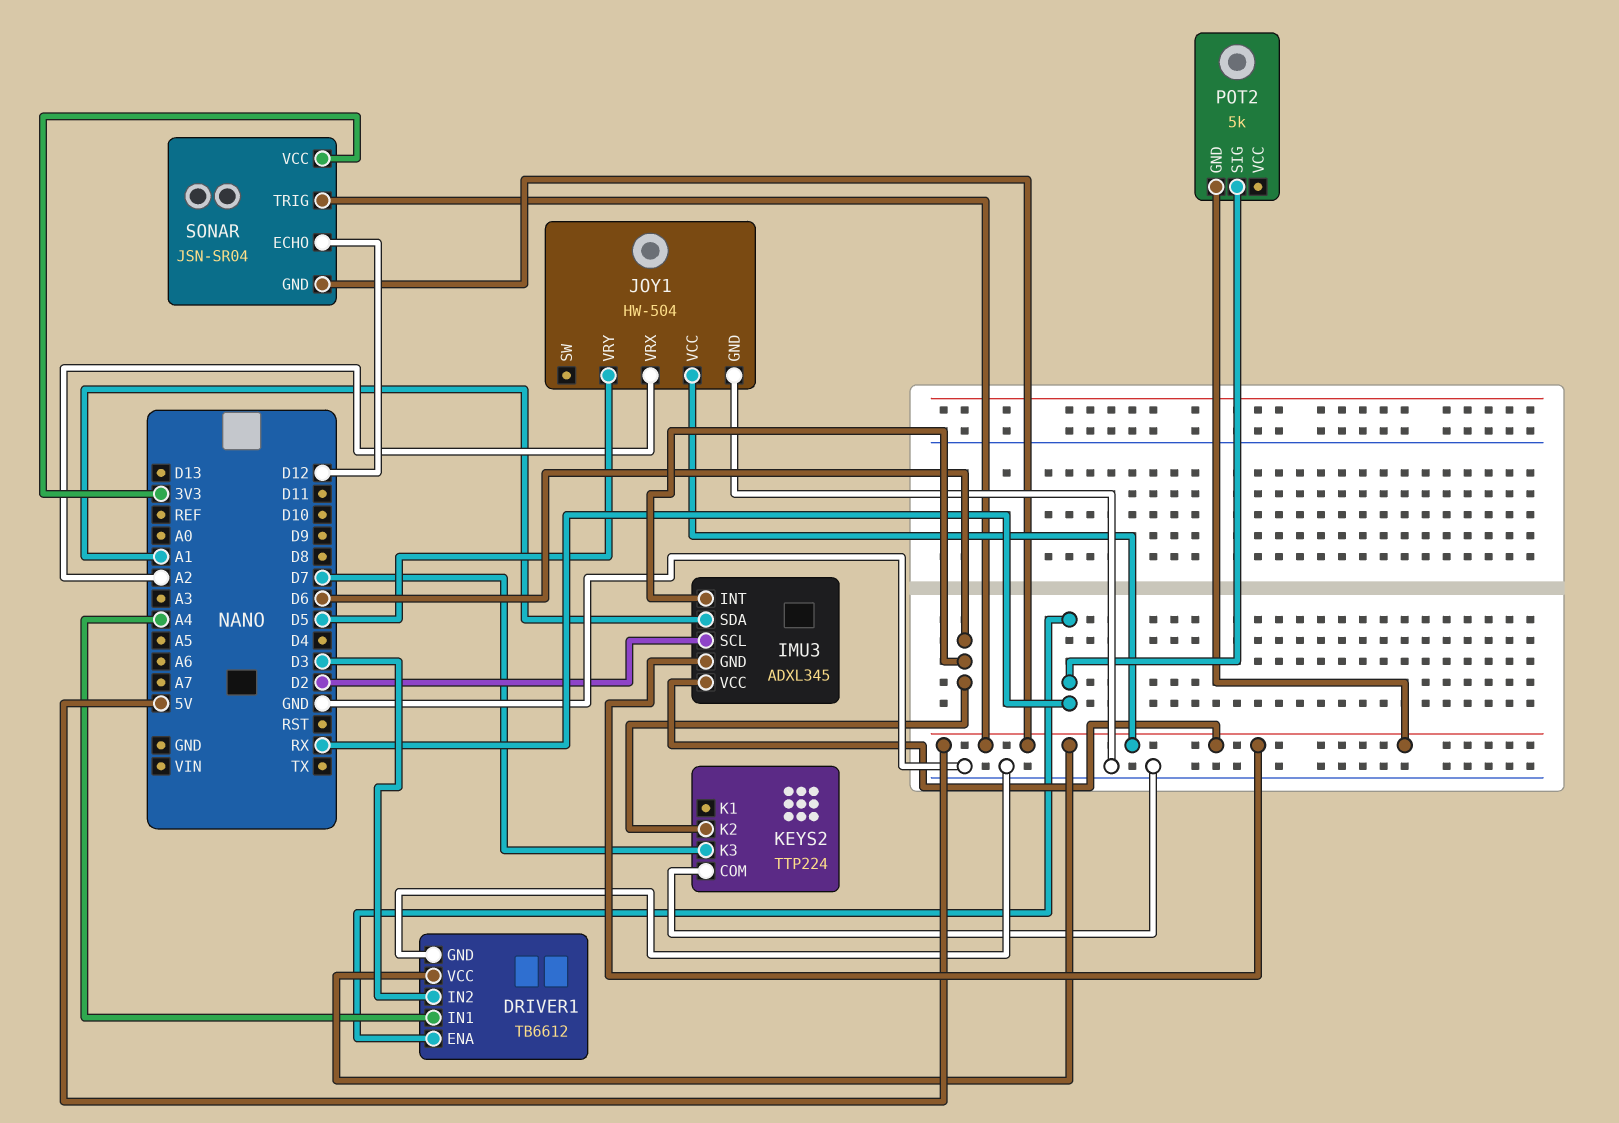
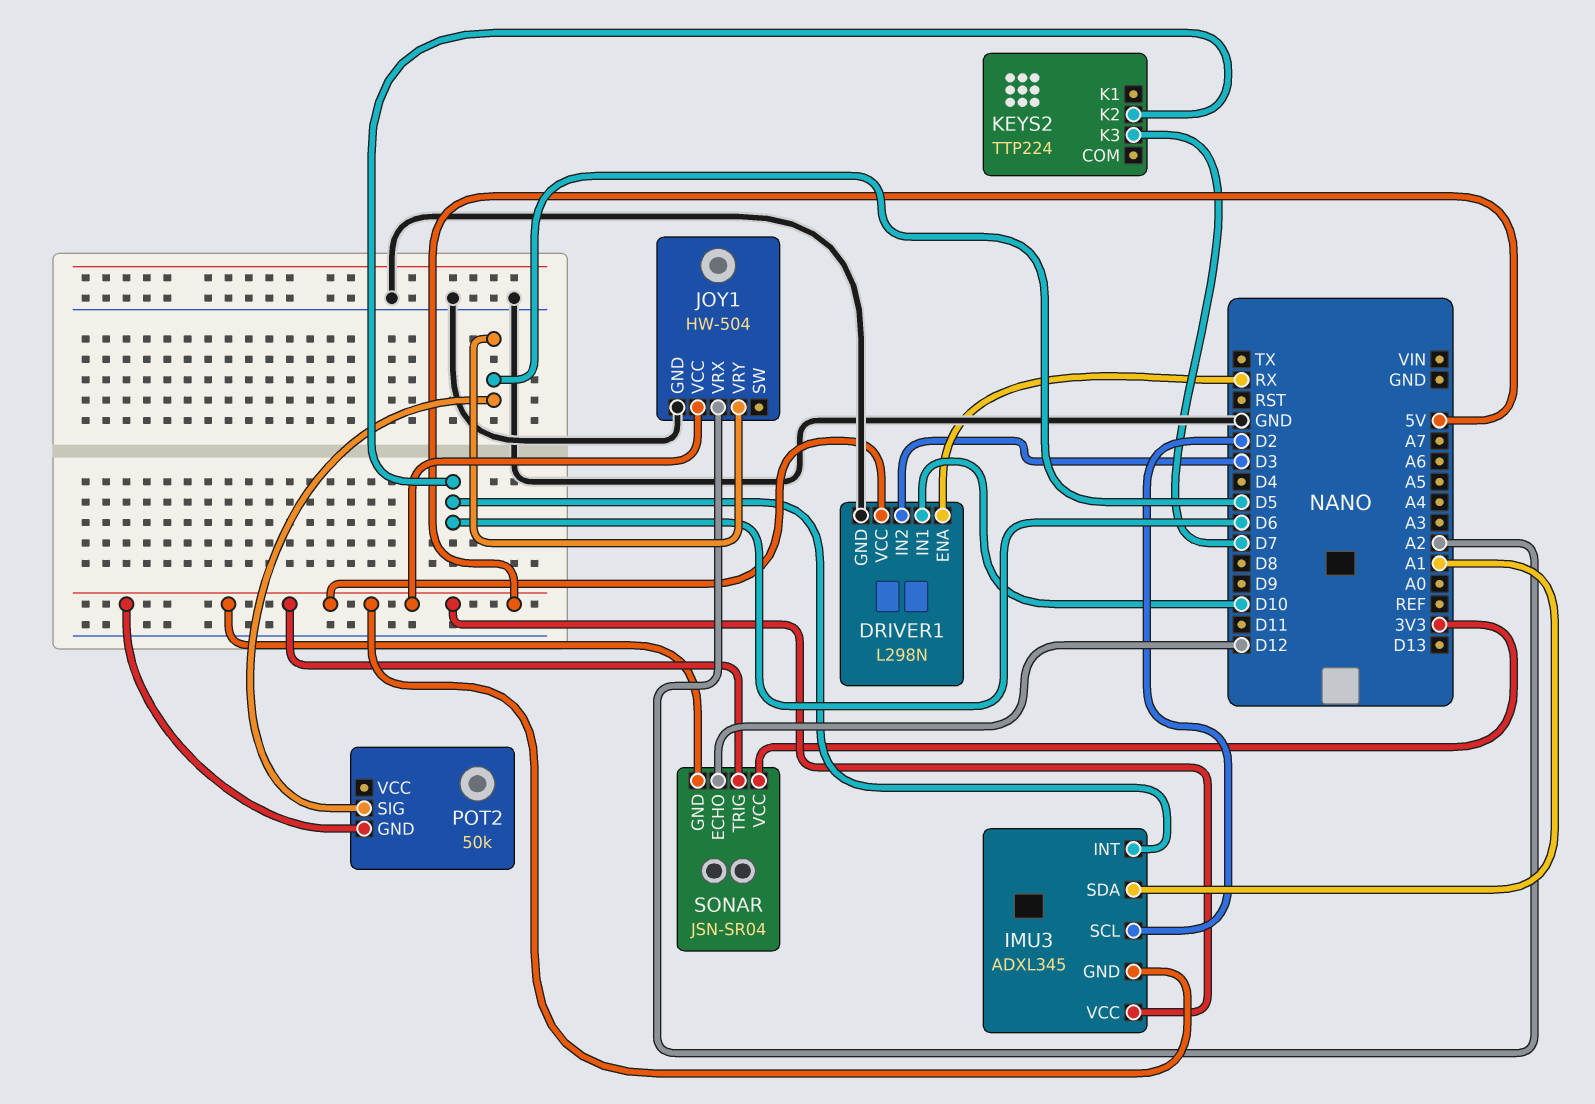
DRIVER1: TB6612 -> L298N
DRIVER1 pin IN1: A4 -> D10
KEYS2 pin COM: GND -> none
POT2: 5k -> 50k
POT2 pin SIG: RX -> D5

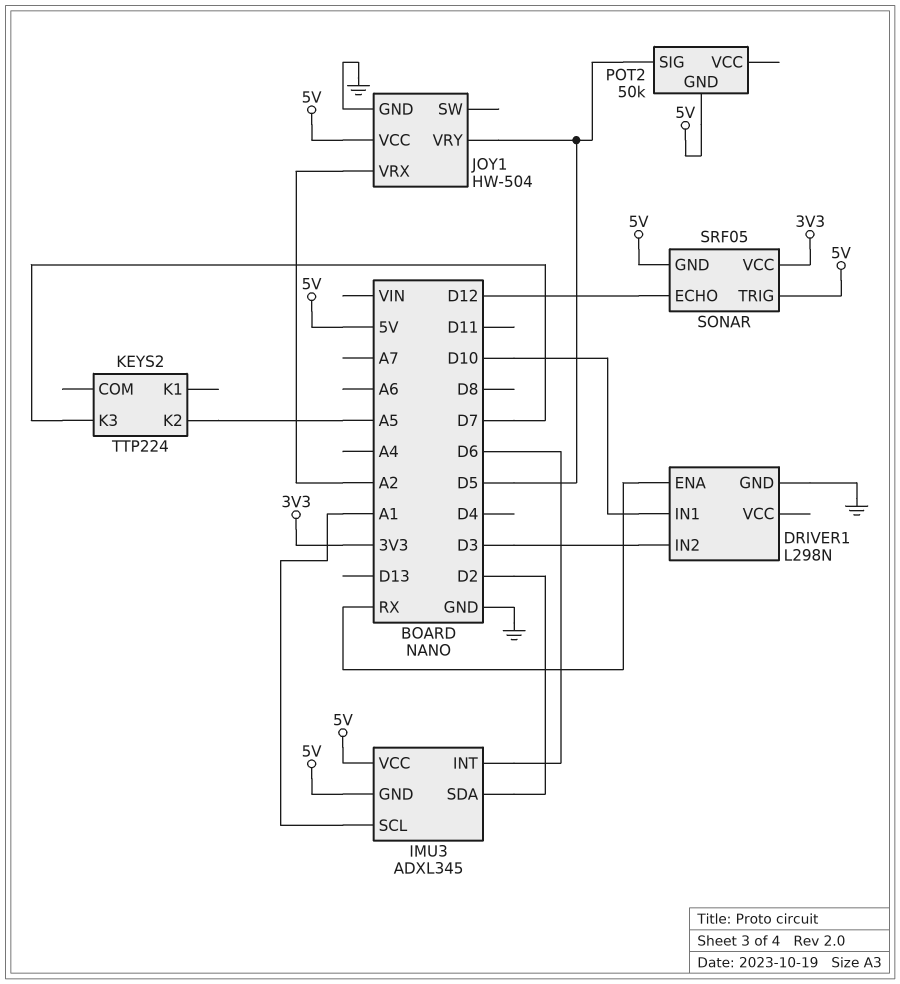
DRIVER1 pin VCC: 5V -> none
IMU3 pin SCL: D2 -> A1
IMU3 pin SDA: A1 -> D2
KEYS2 pin K2: D6 -> A5
SONAR: JSN-SR04 -> SRF05

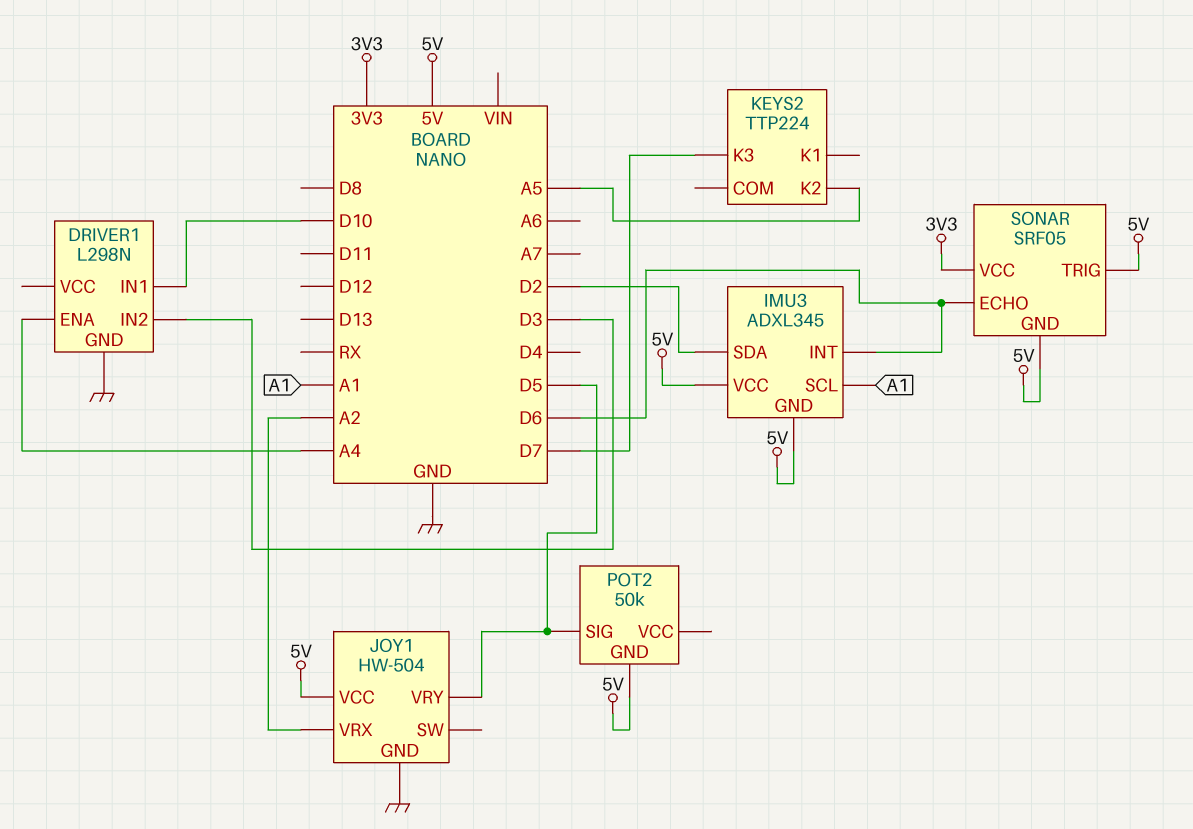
DRIVER1 pin ENA: RX -> A4
SONAR pin ECHO: D12 -> D6

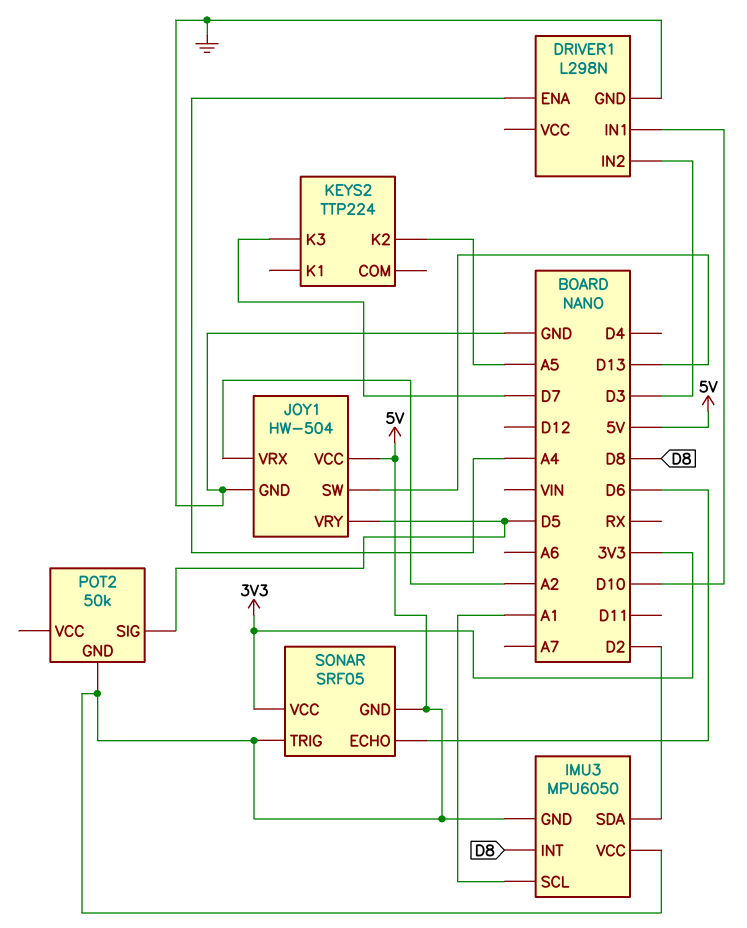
IMU3: ADXL345 -> MPU6050
IMU3 pin INT: D6 -> D8
JOY1 pin SW: none -> D13

